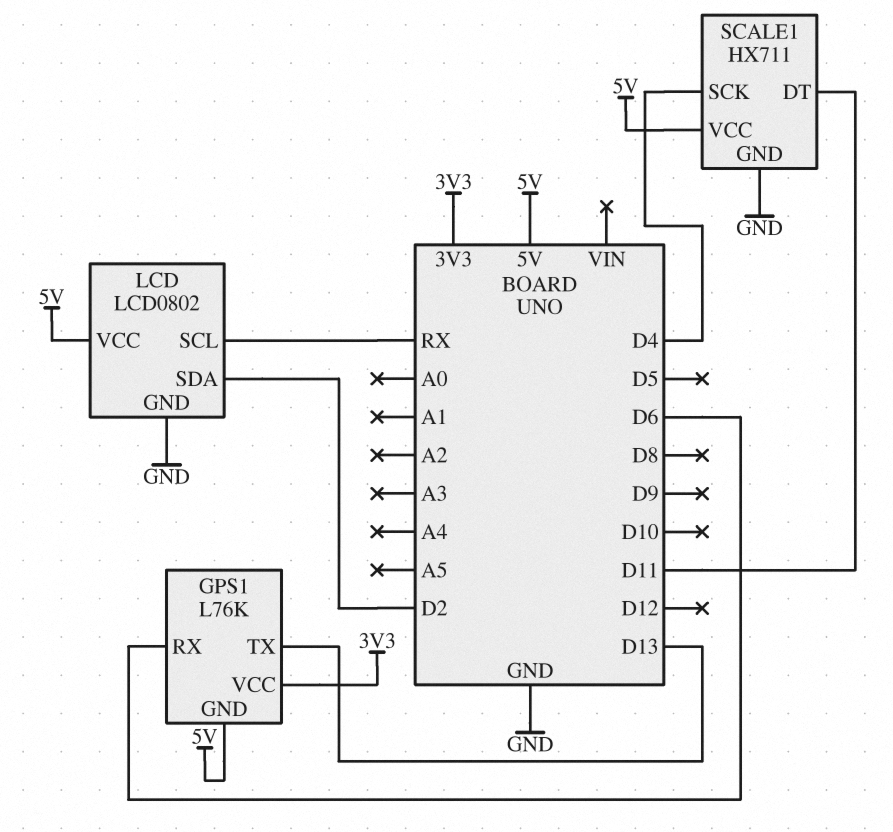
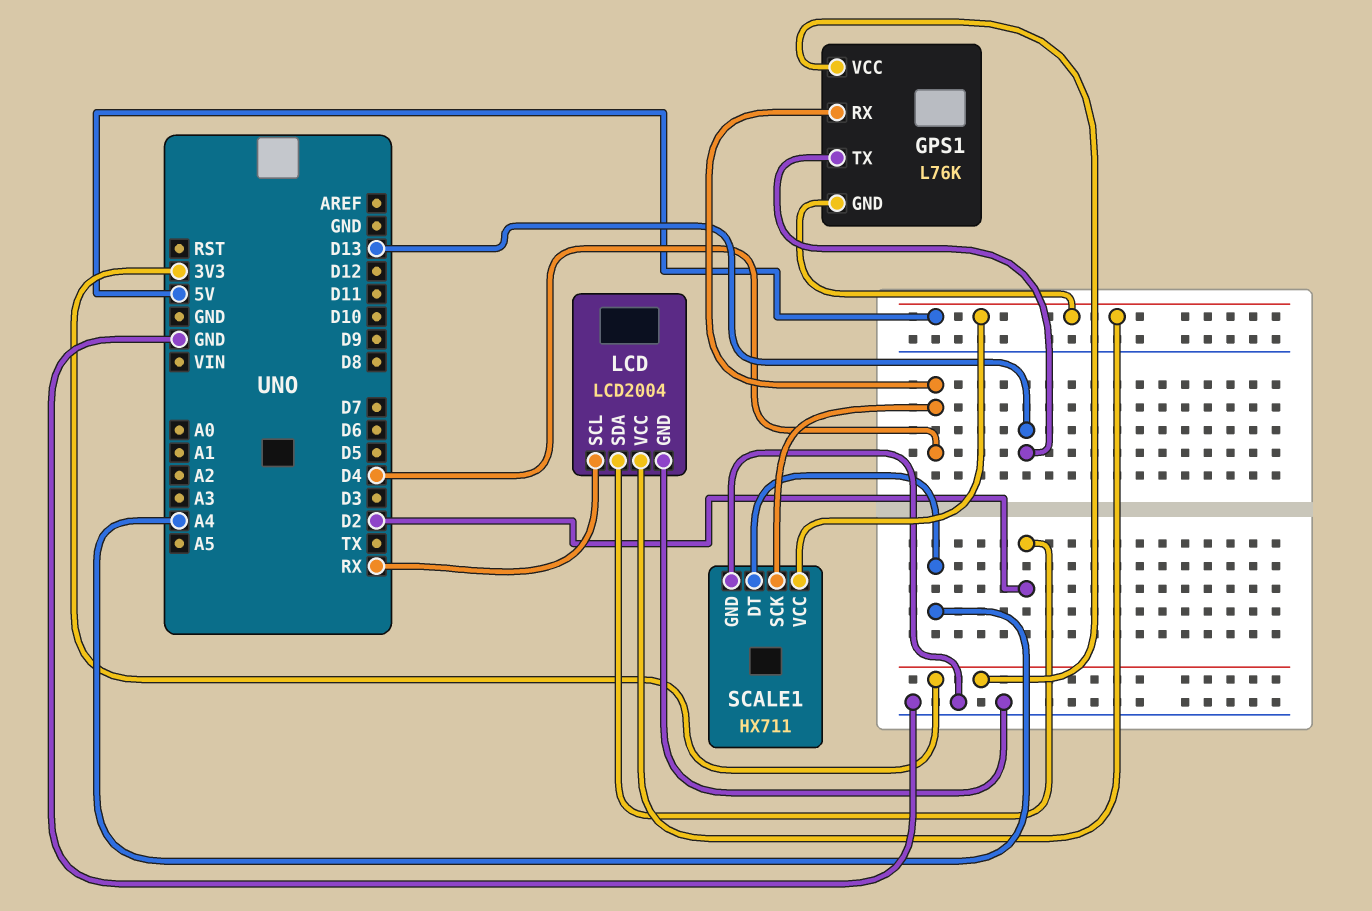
GPS1 pin RX: D6 -> D4
LCD: LCD0802 -> LCD2004
SCALE1 pin DT: D11 -> A4

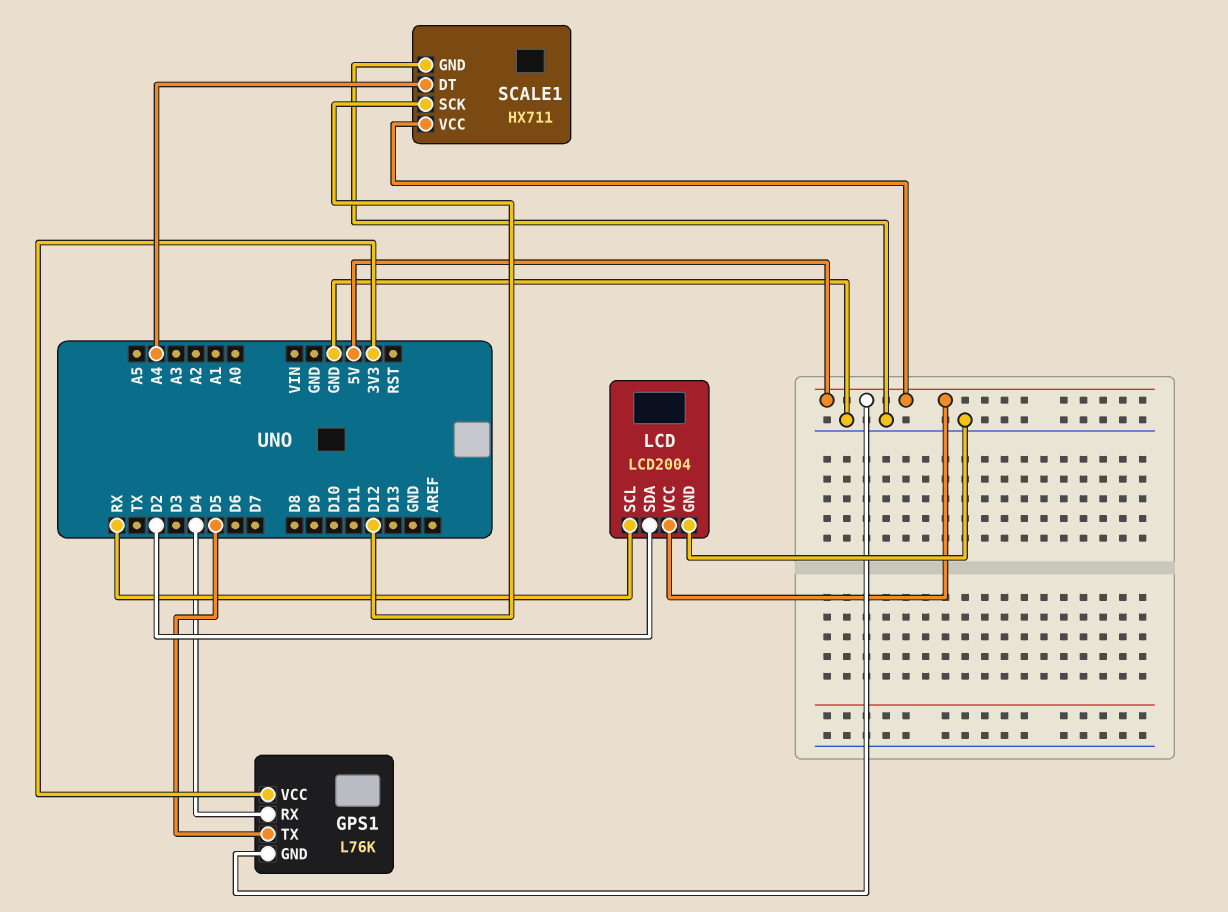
GPS1 pin TX: D13 -> D5
SCALE1 pin SCK: D4 -> D12

